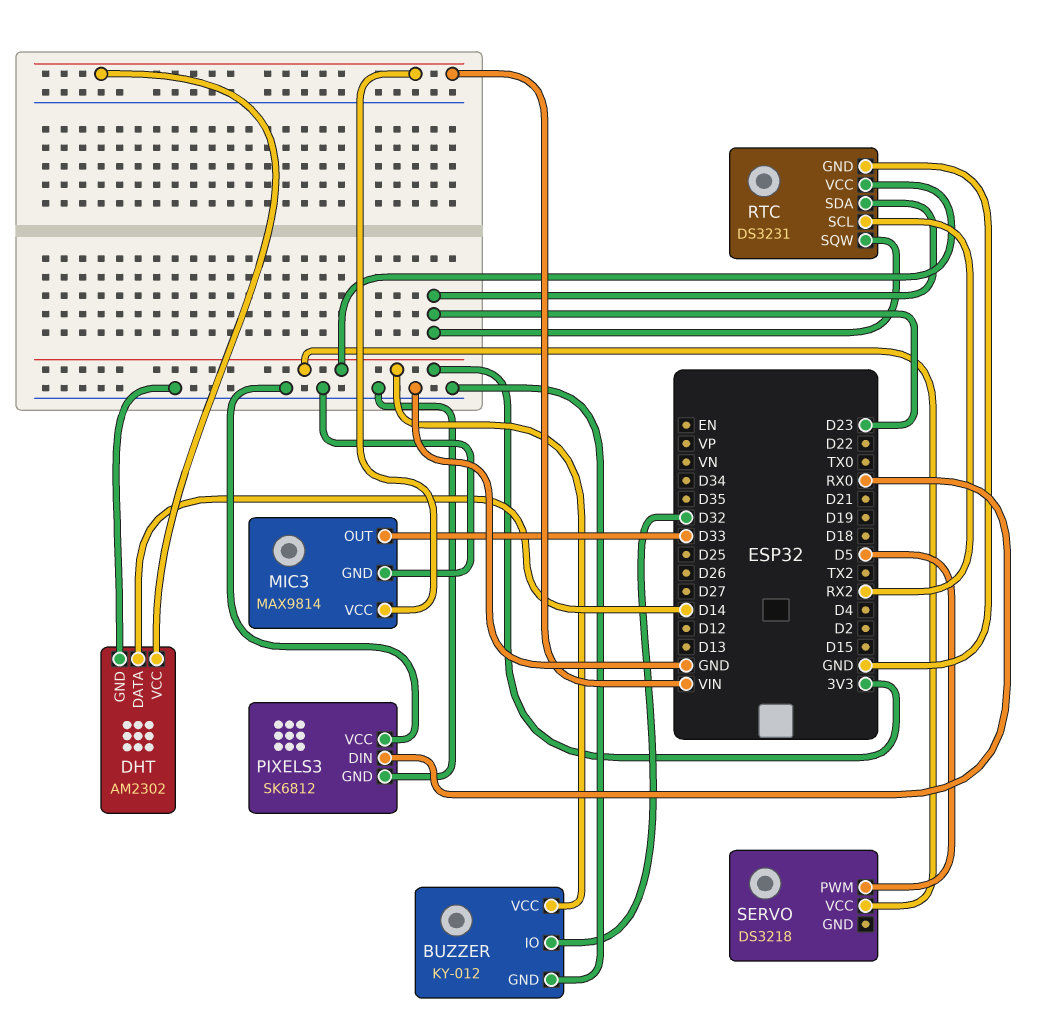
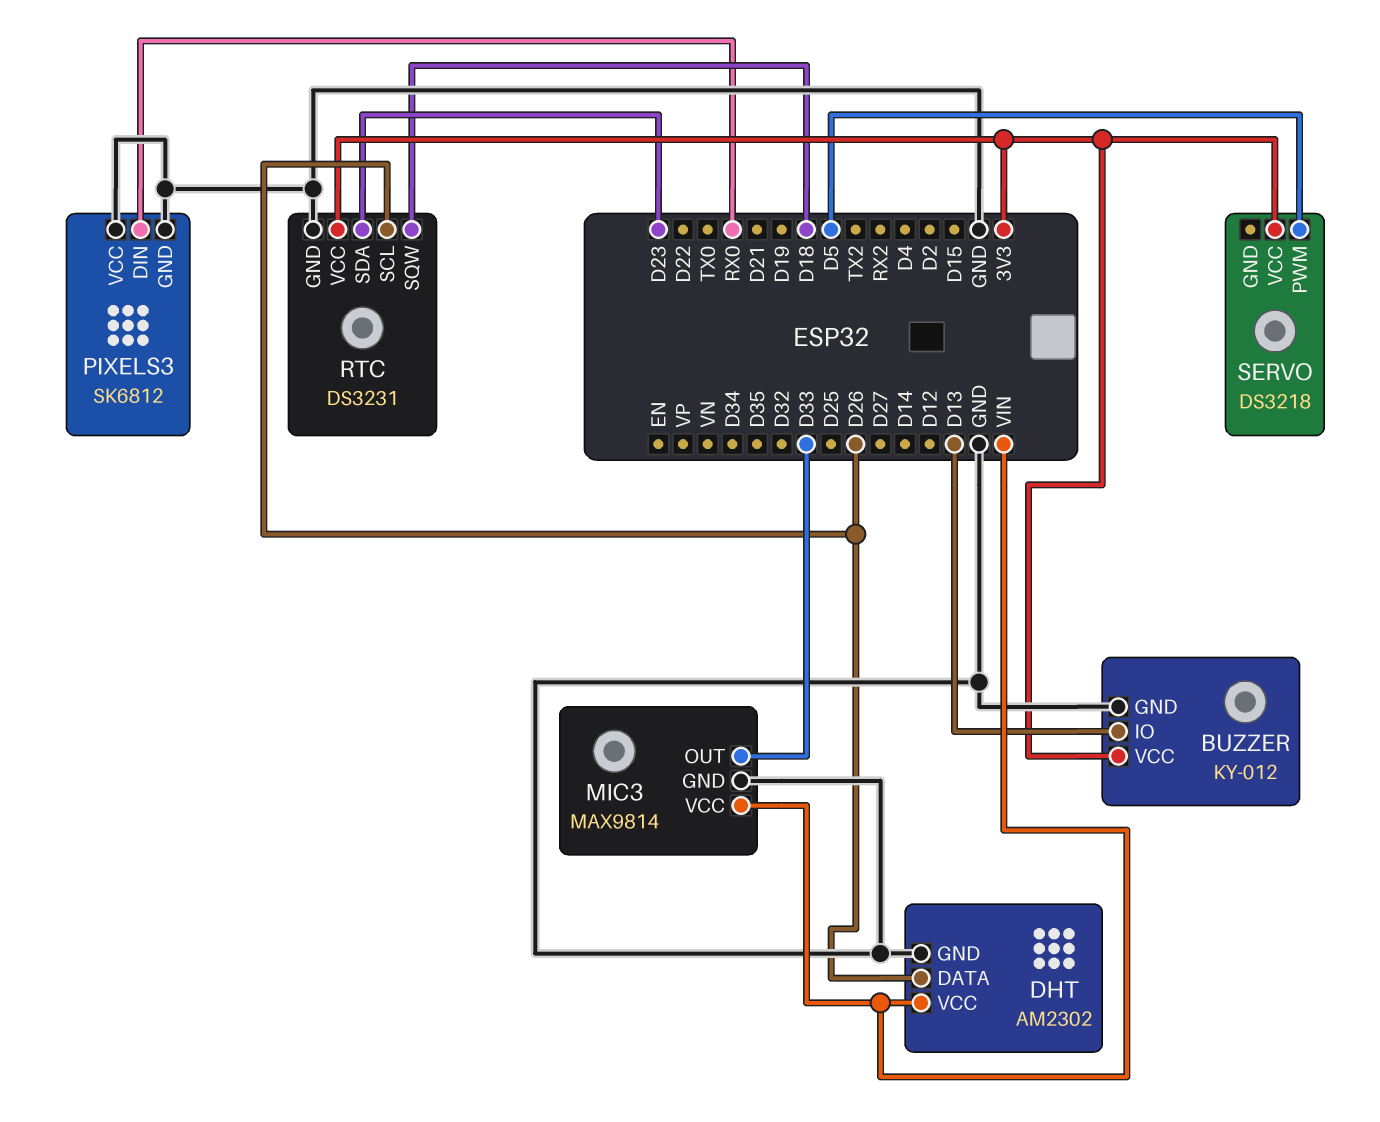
BUZZER pin IO: D32 -> D13
DHT pin DATA: D14 -> D26
RTC pin SCL: RX2 -> D26
RTC pin SQW: D23 -> D18

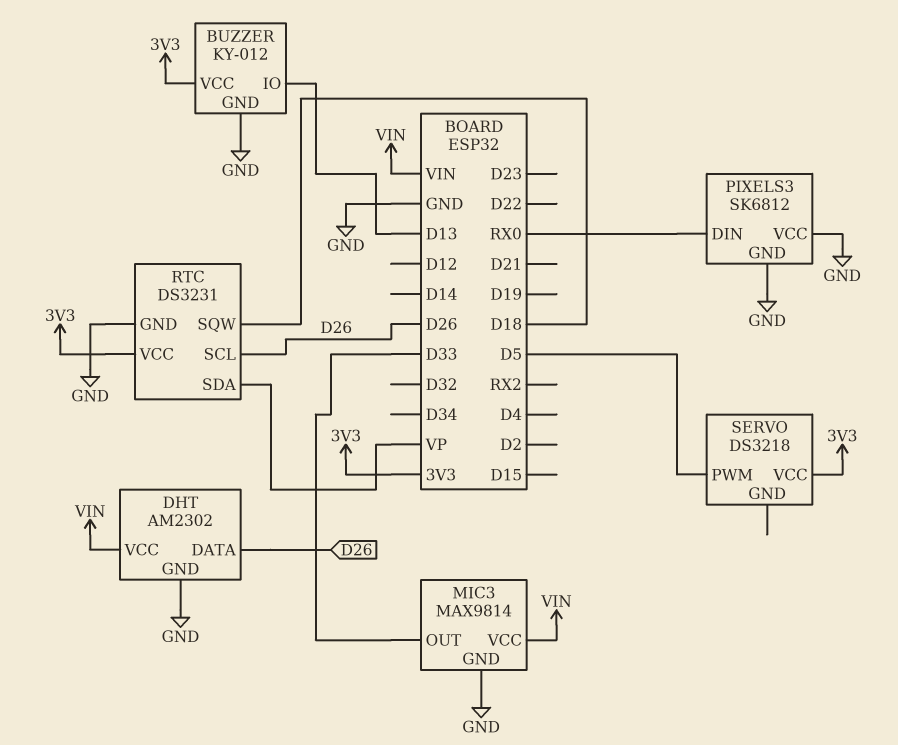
RTC pin SDA: D23 -> VP

